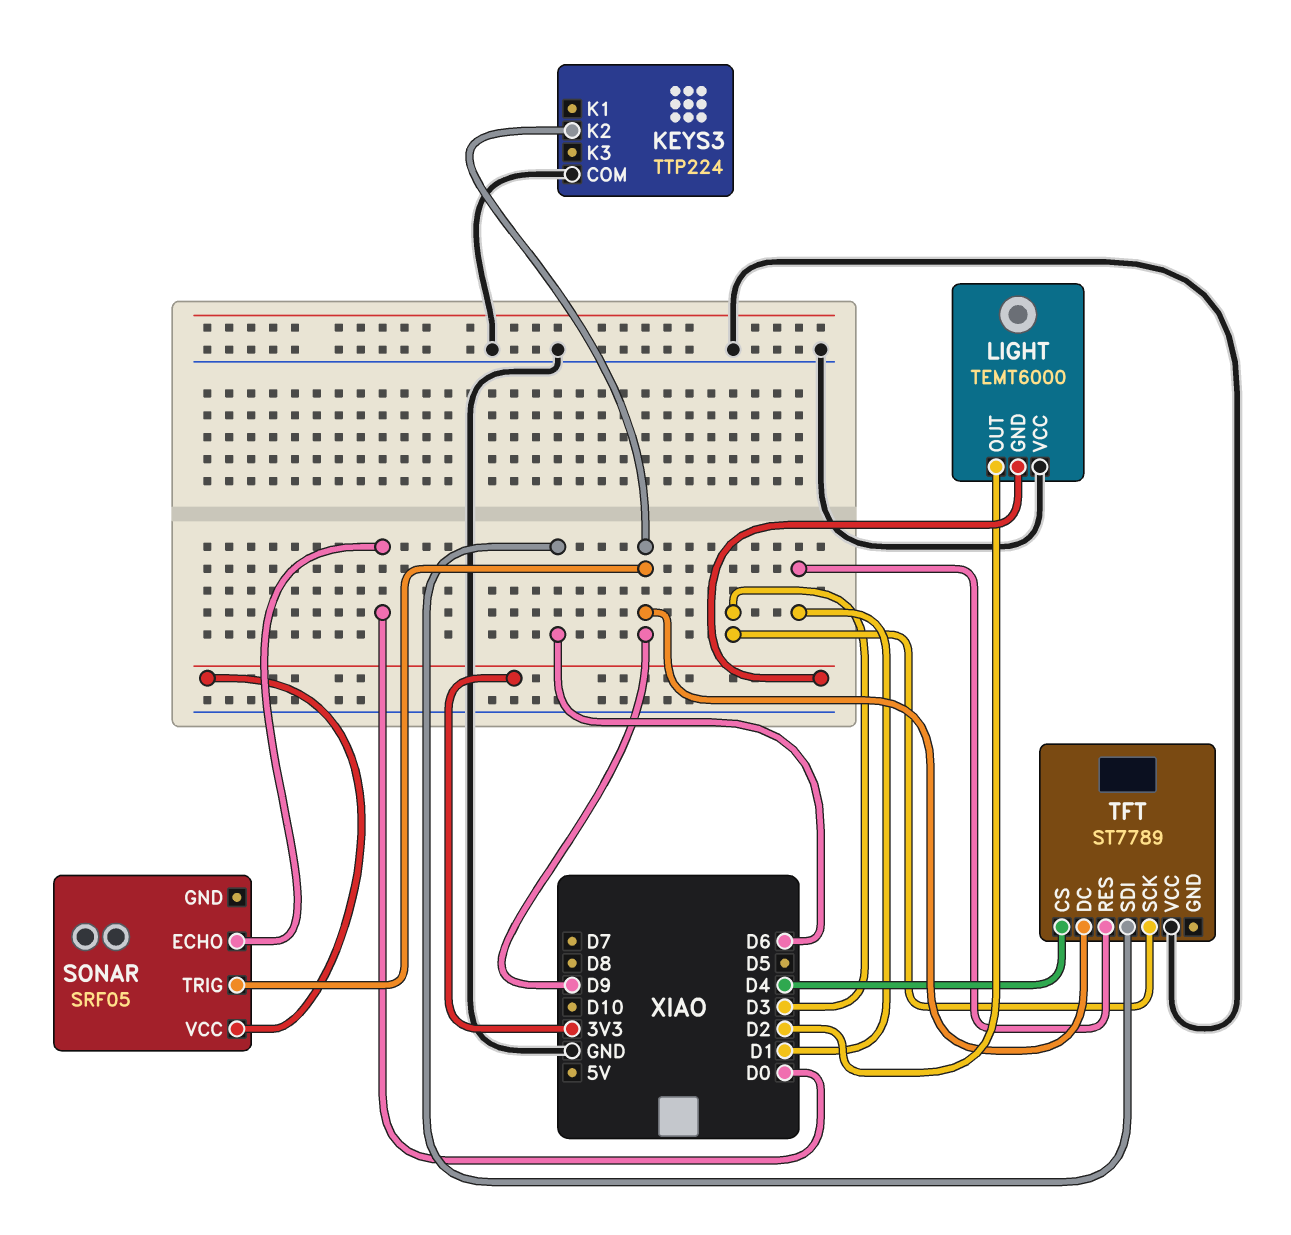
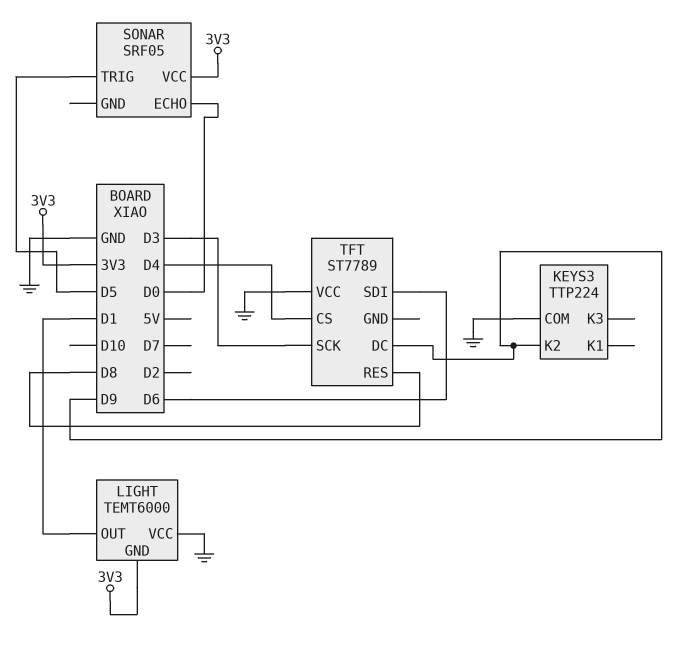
LIGHT pin OUT: D2 -> D1
SONAR pin TRIG: D9 -> D5
TFT pin RES: D1 -> D8

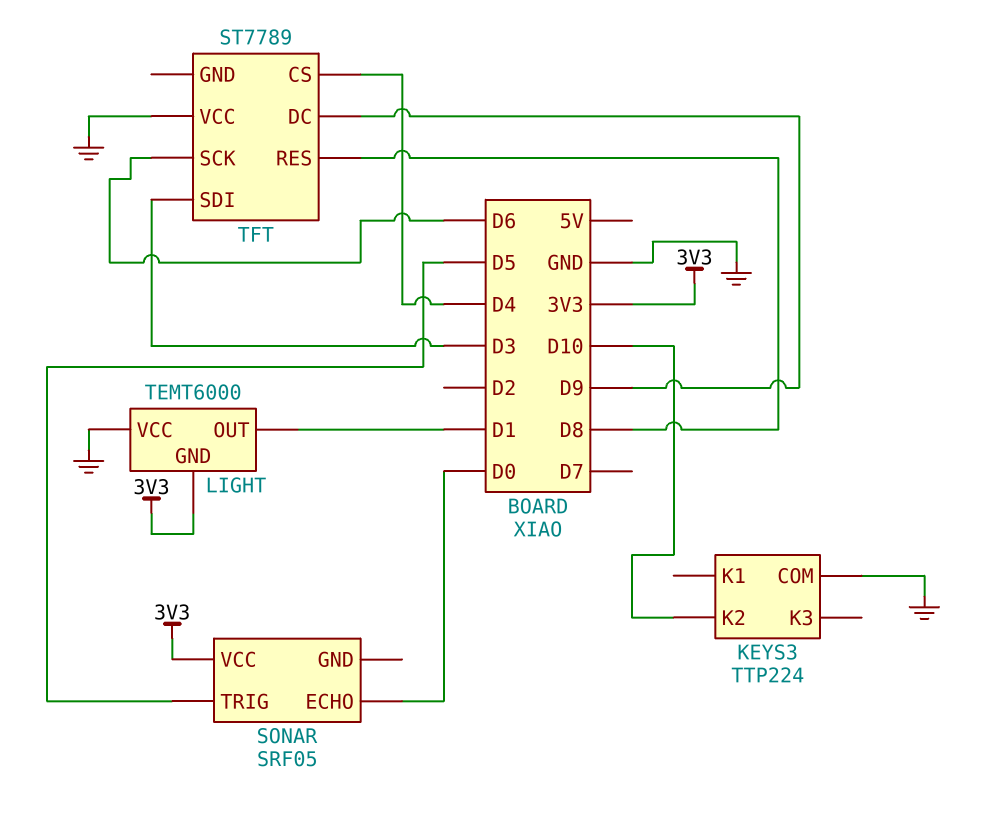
KEYS3 pin K2: D9 -> D10
TFT pin SCK: D3 -> D6
TFT pin SDI: D6 -> D3

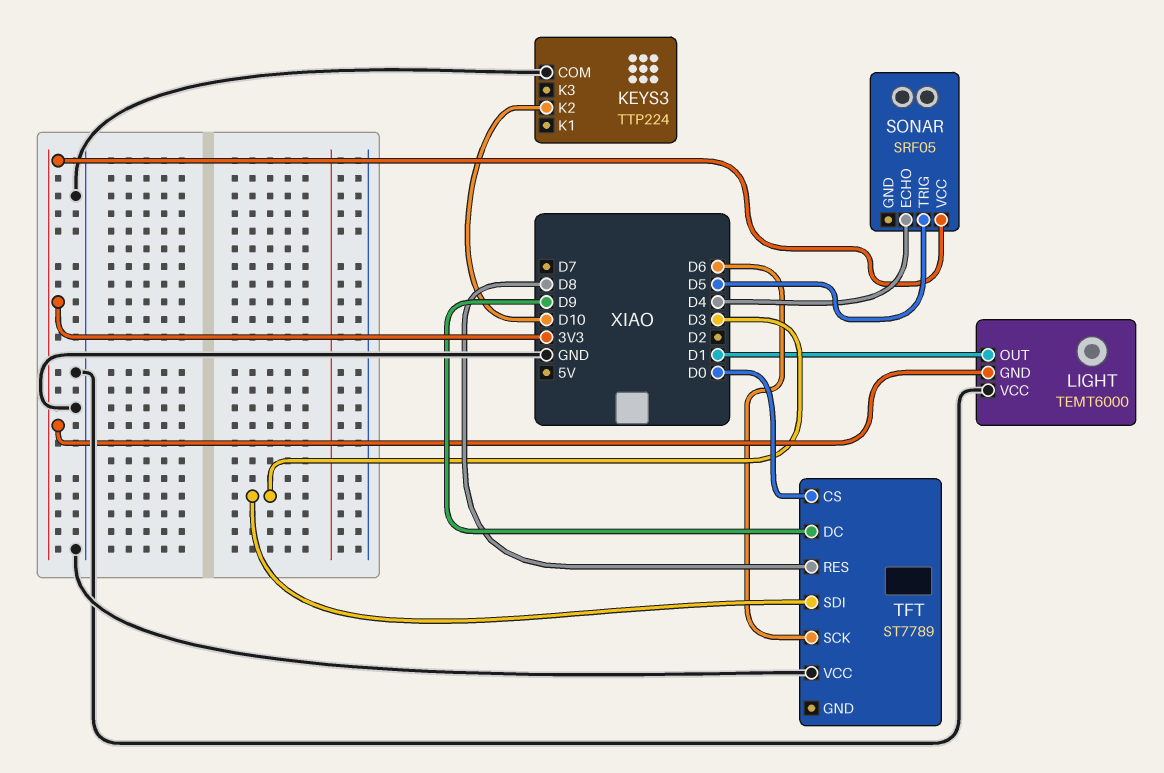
SONAR pin ECHO: D0 -> D4
TFT pin CS: D4 -> D0

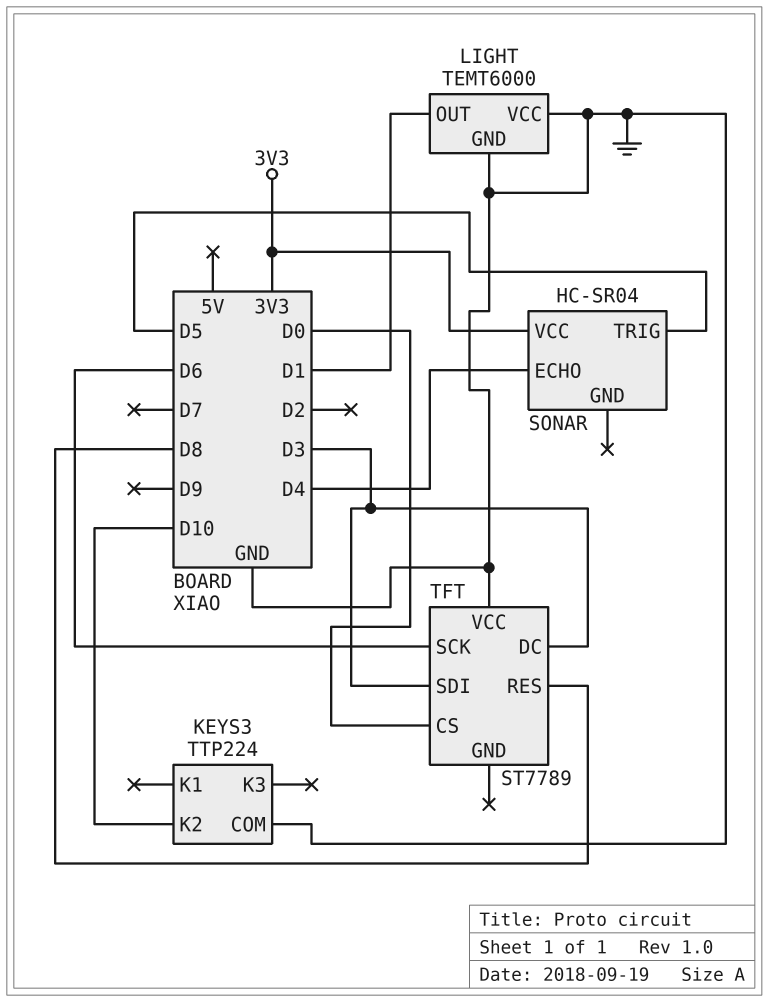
LIGHT pin GND: 3V3 -> GND
SONAR: SRF05 -> HC-SR04
TFT pin DC: D9 -> D3

